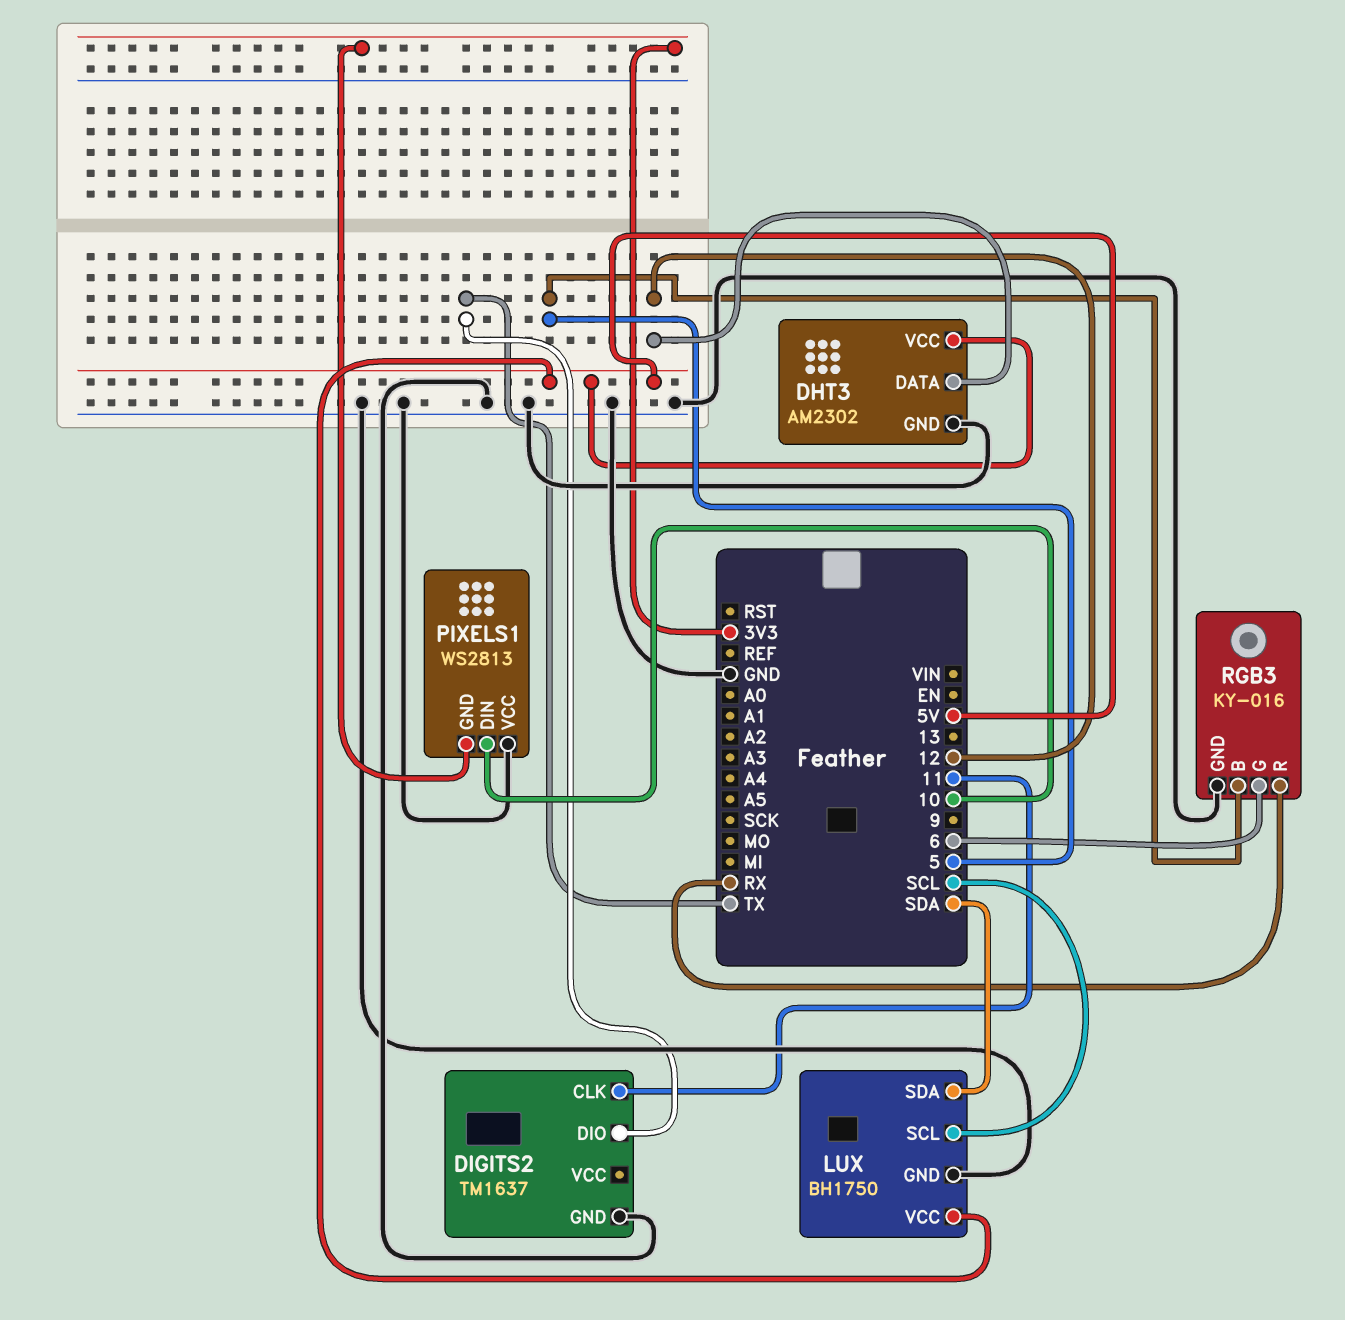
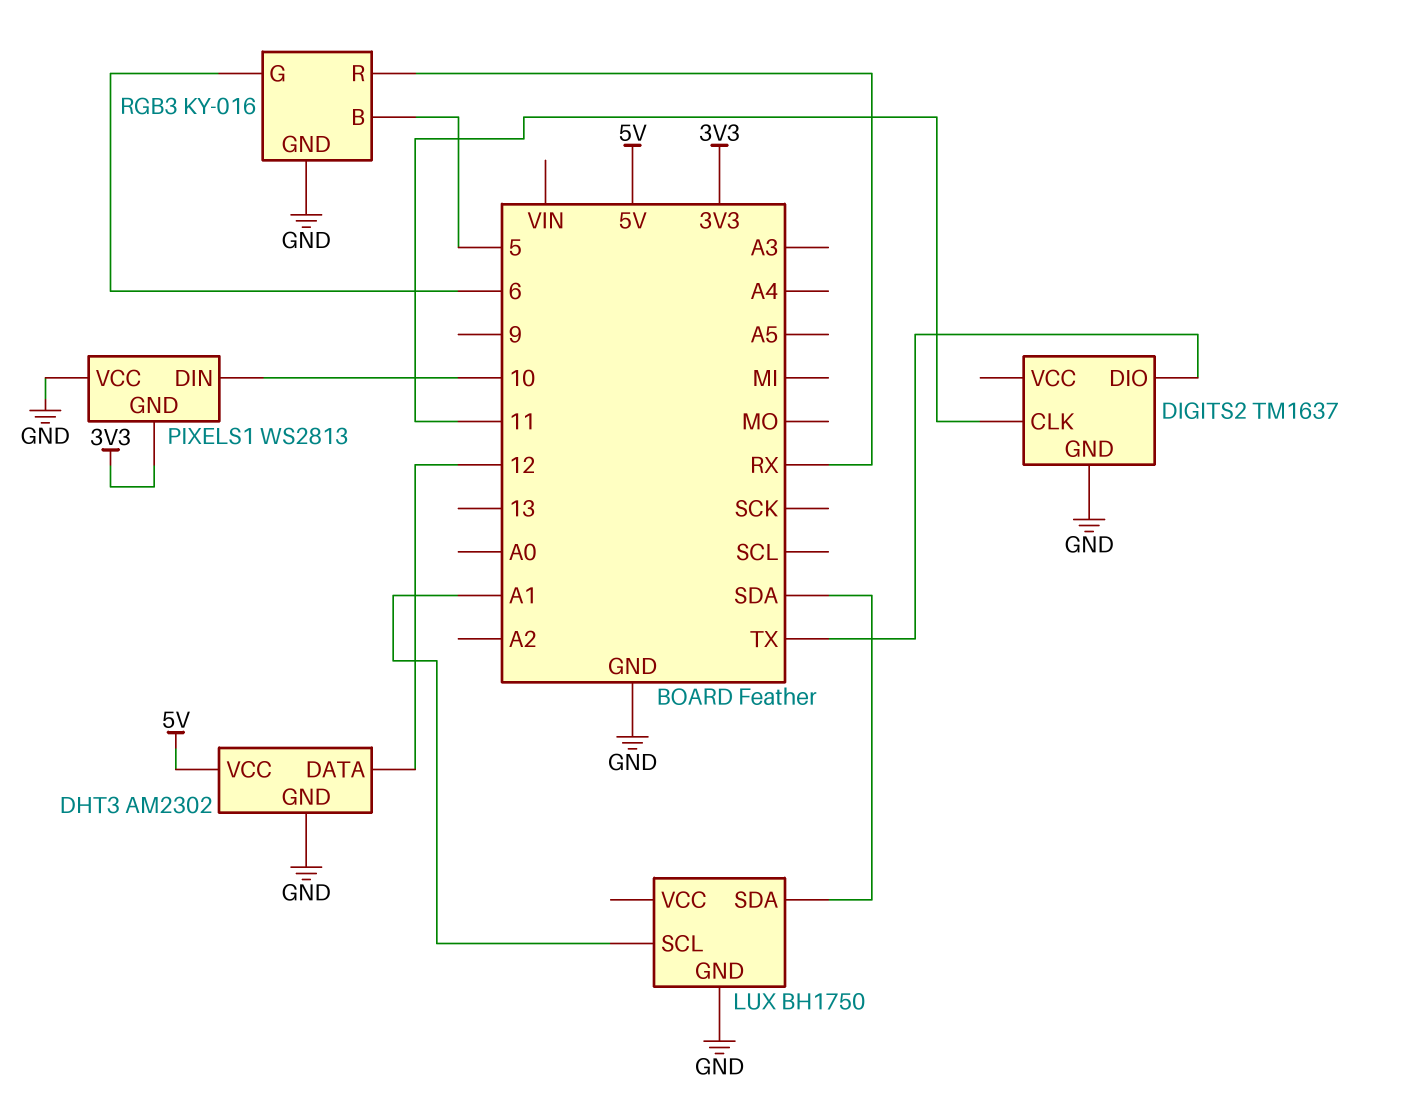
LUX pin SCL: SCL -> A1
LUX pin VCC: 5V -> none

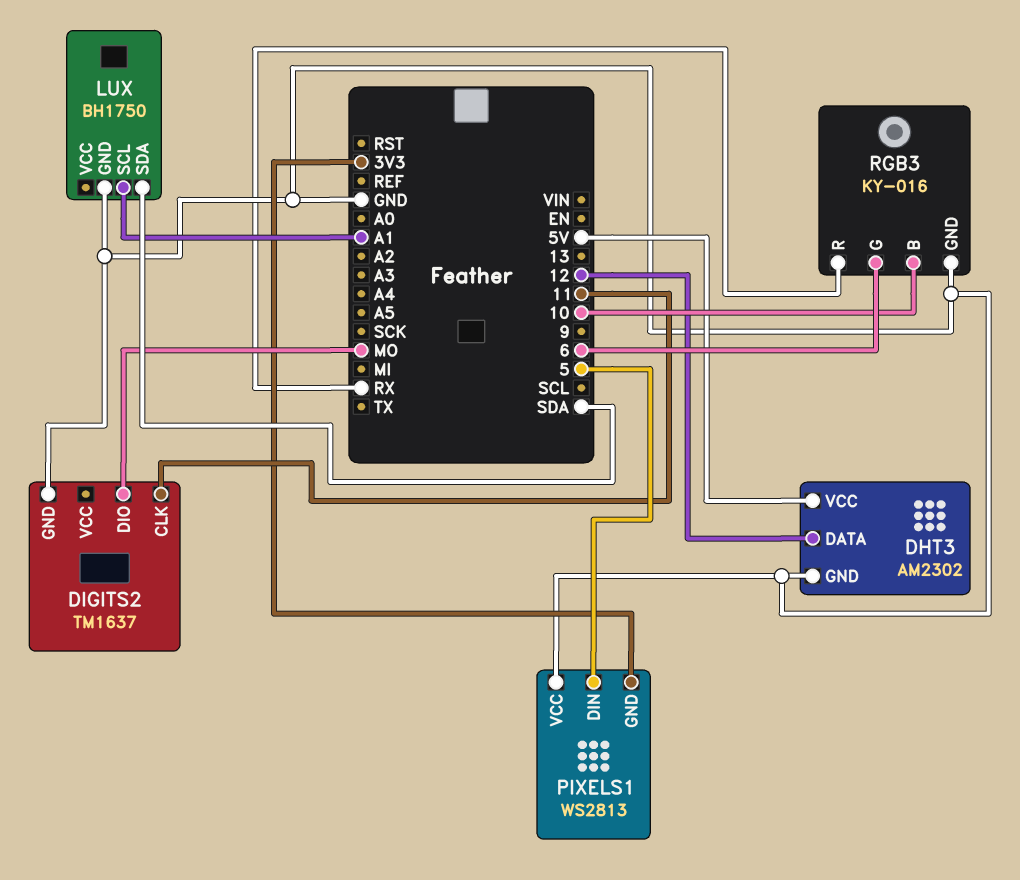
DIGITS2 pin DIO: TX -> MO
PIXELS1 pin DIN: 10 -> 5
RGB3 pin B: 5 -> 10

